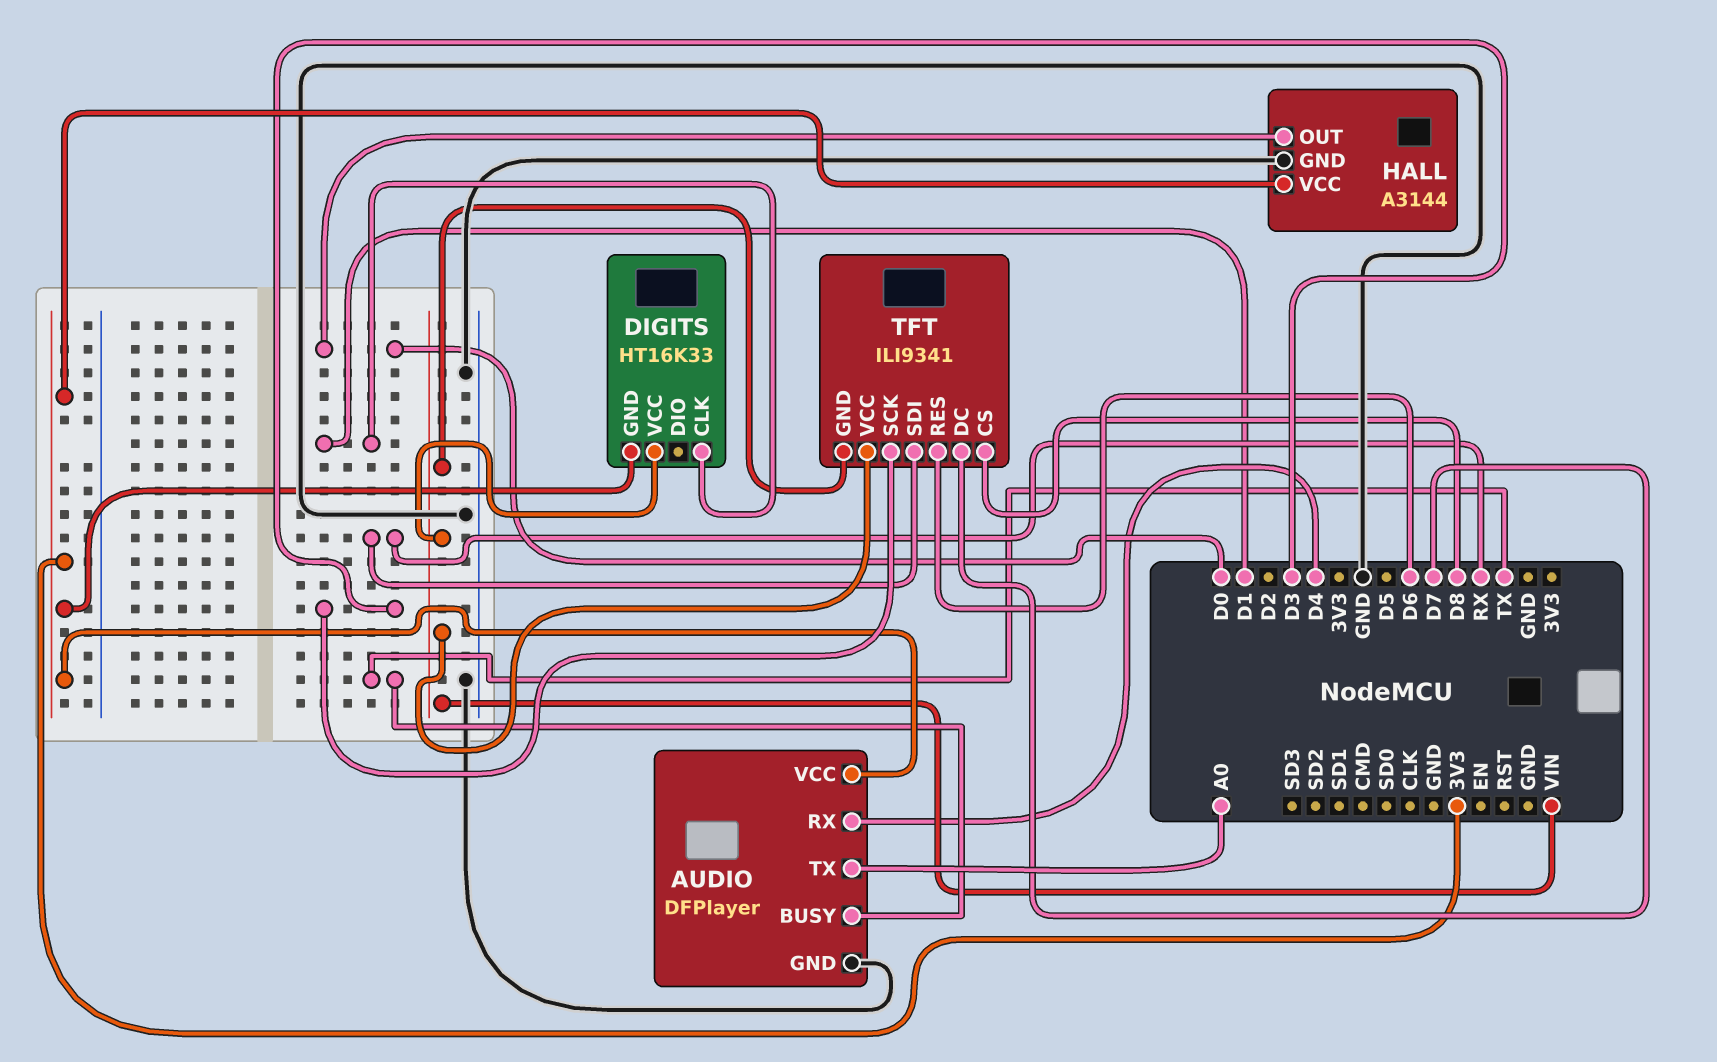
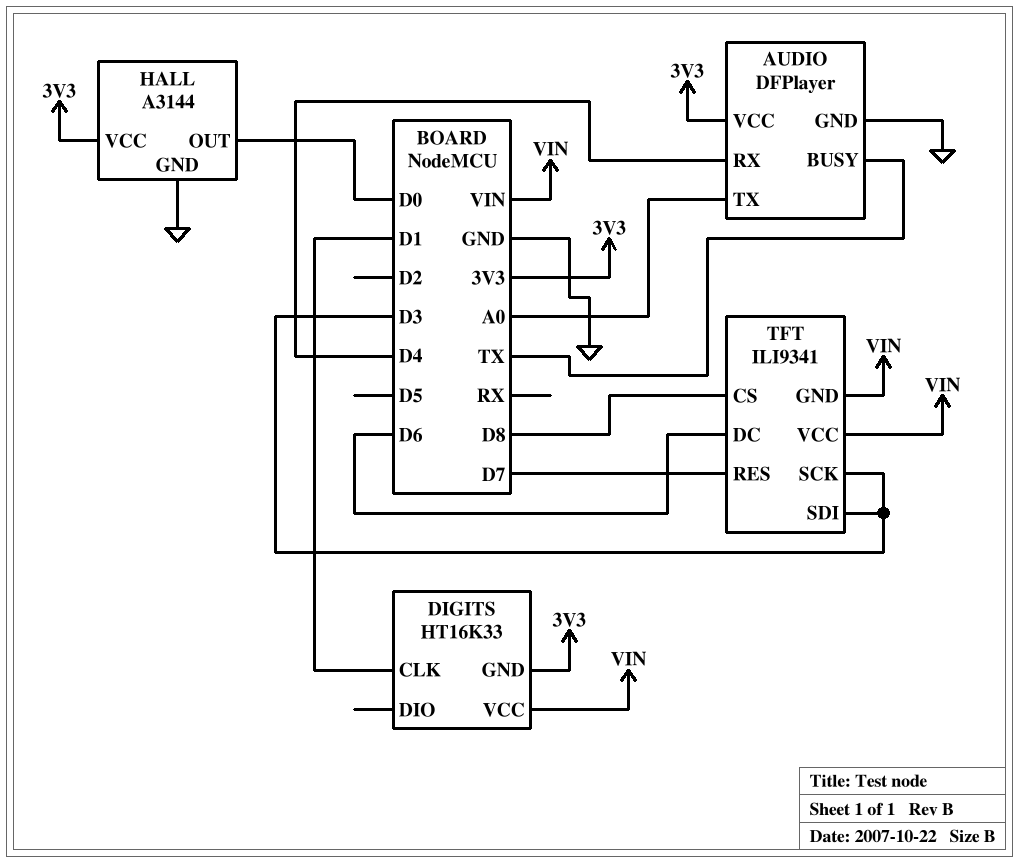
TFT pin DC: D7 -> D6
TFT pin RES: D6 -> D7
TFT pin SDI: RX -> D3

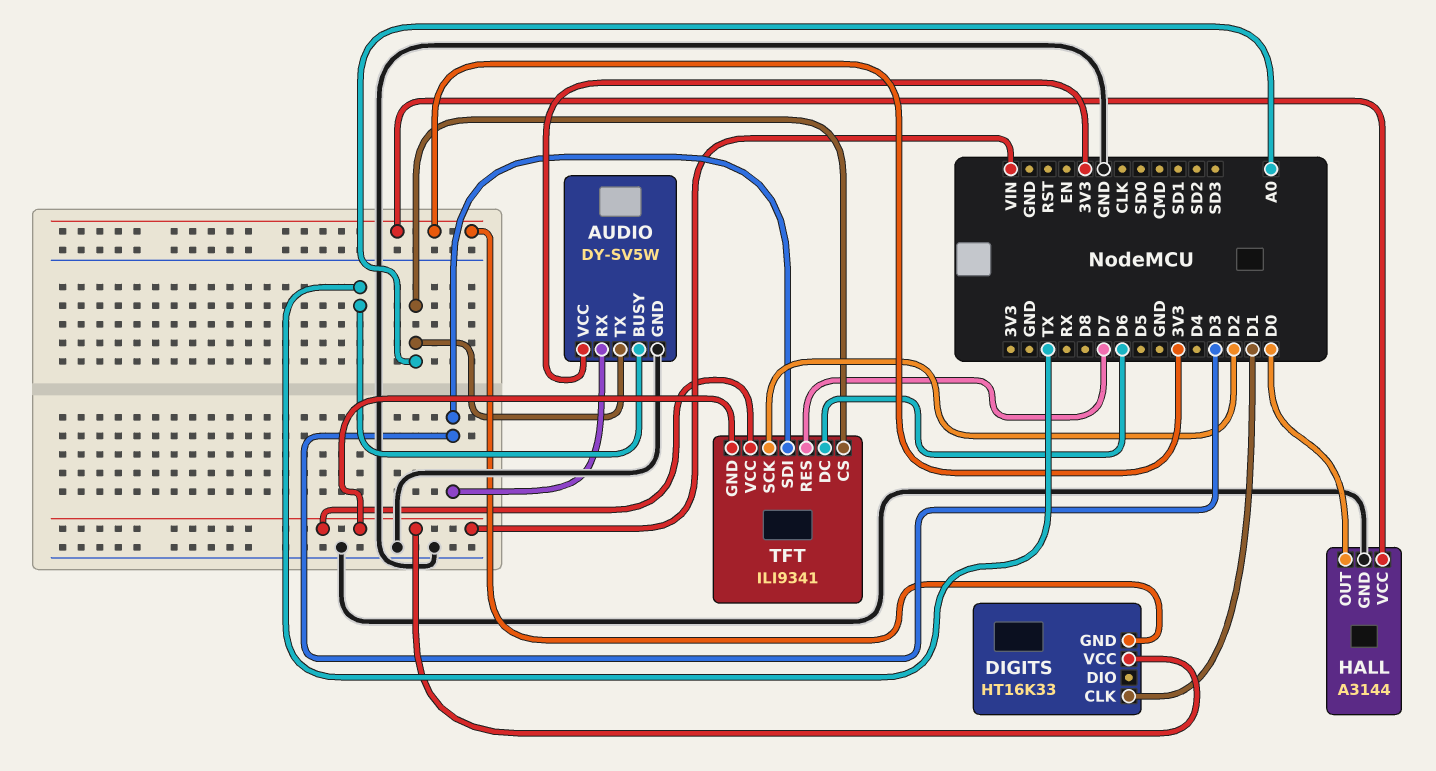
AUDIO: DFPlayer -> DY-SV5W
AUDIO pin RX: D4 -> D3
TFT pin CS: D8 -> A0
TFT pin SCK: D3 -> D2

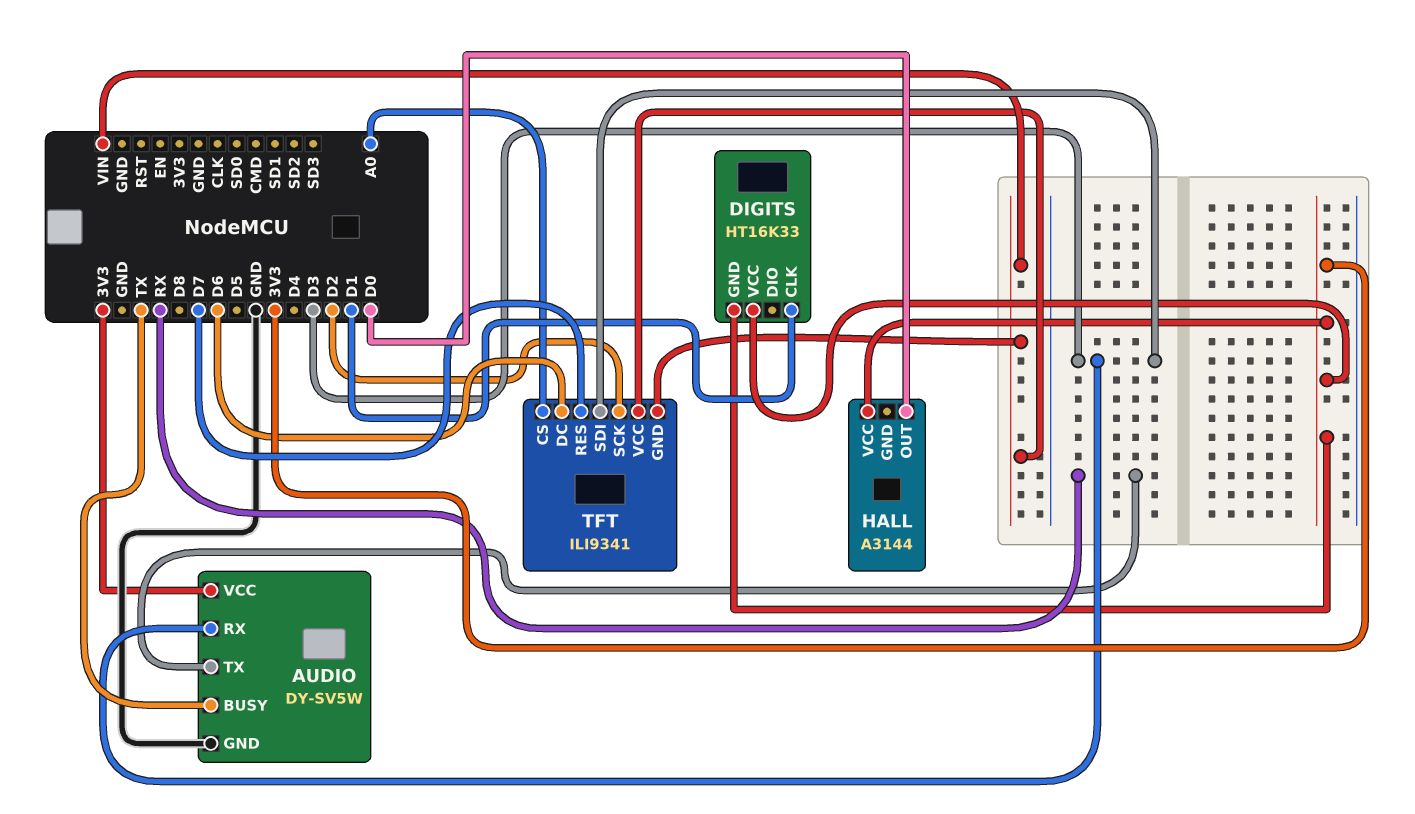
AUDIO pin TX: A0 -> RX
DIGITS pin VCC: VIN -> 3V3
HALL pin GND: GND -> none

